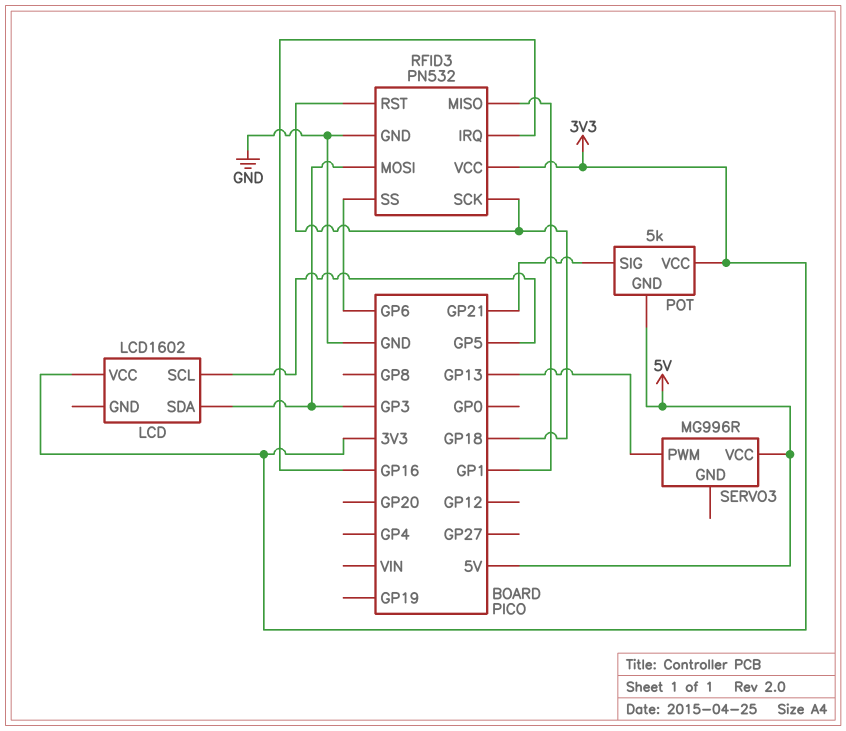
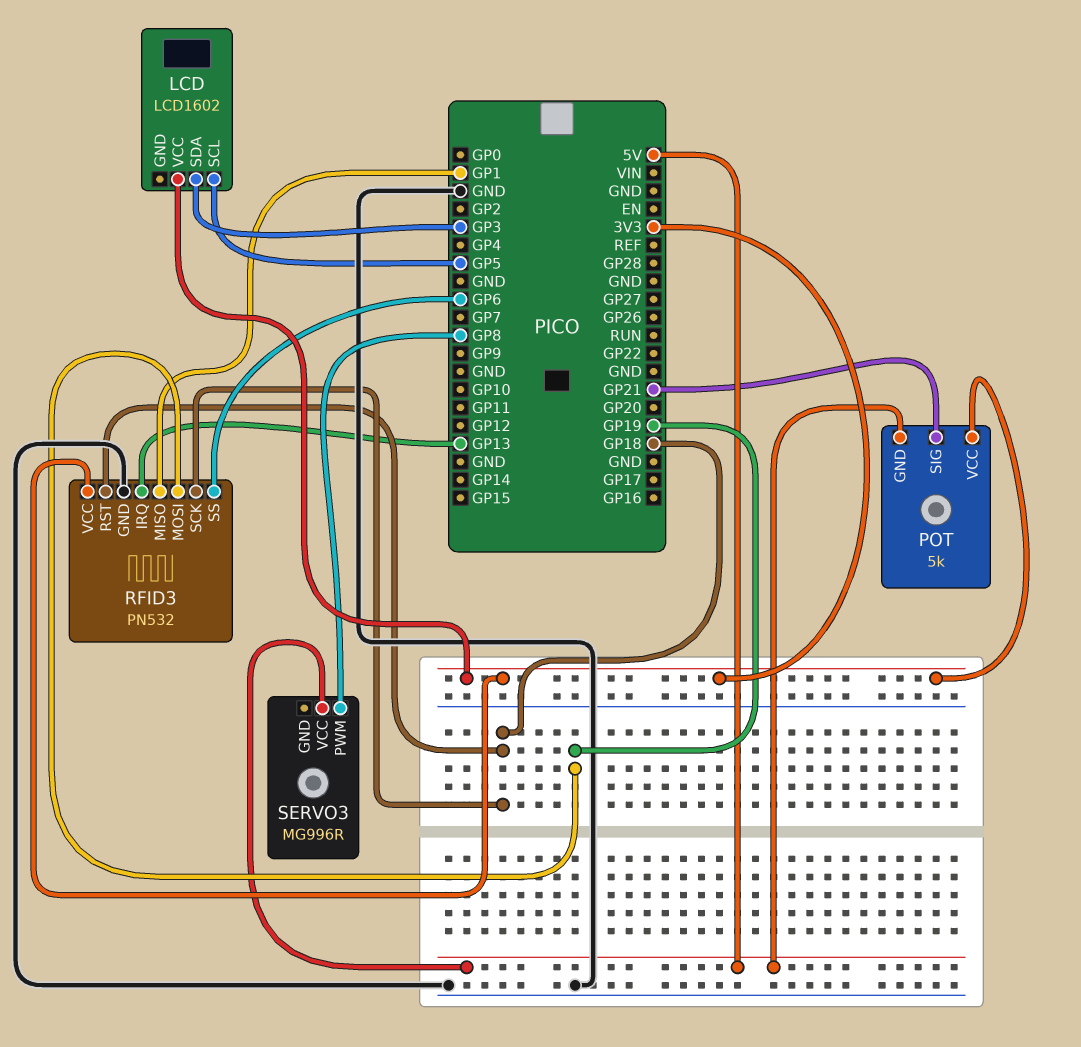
RFID3 pin IRQ: GP16 -> GP13
RFID3 pin MOSI: GP3 -> GP19
SERVO3 pin PWM: GP13 -> GP8

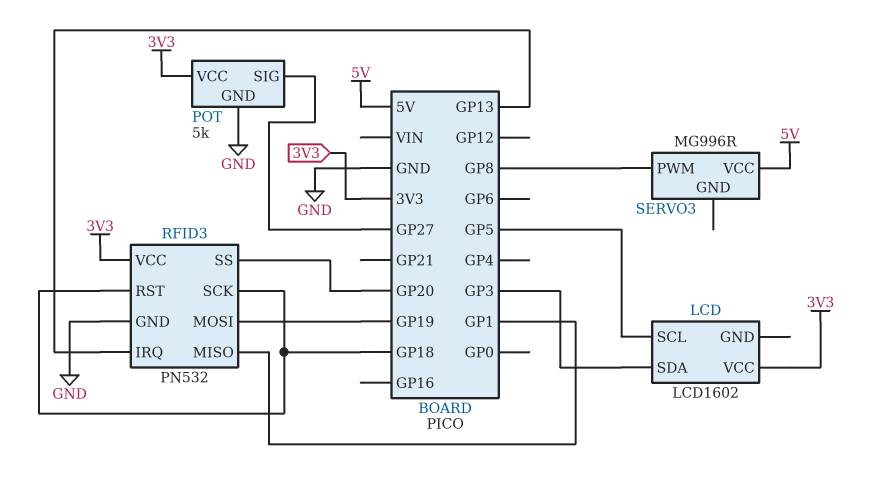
POT pin GND: 5V -> GND
POT pin SIG: GP21 -> GP27
RFID3 pin SS: GP6 -> GP20

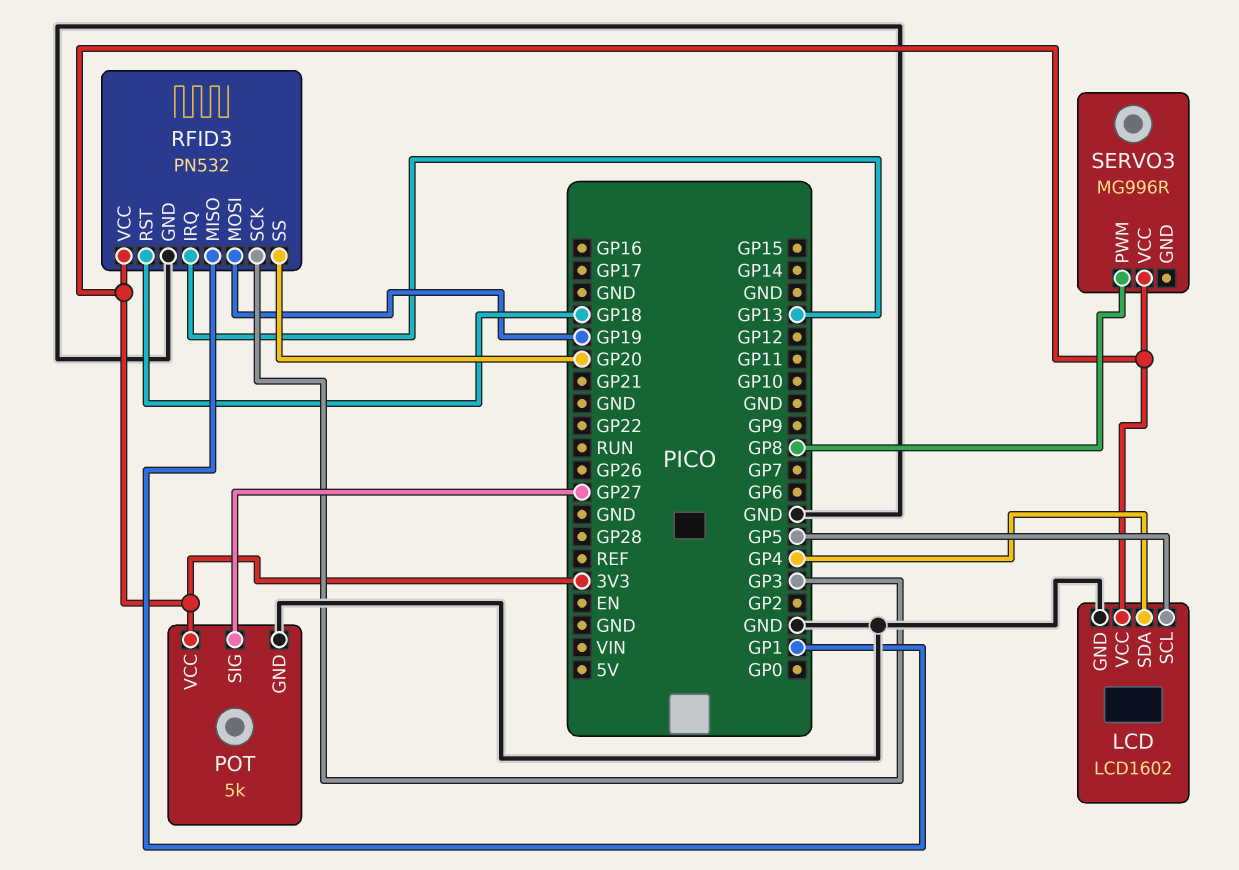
LCD pin GND: none -> GND
LCD pin SDA: GP3 -> GP4
RFID3 pin SCK: GP18 -> GP3
SERVO3 pin VCC: 5V -> 3V3

